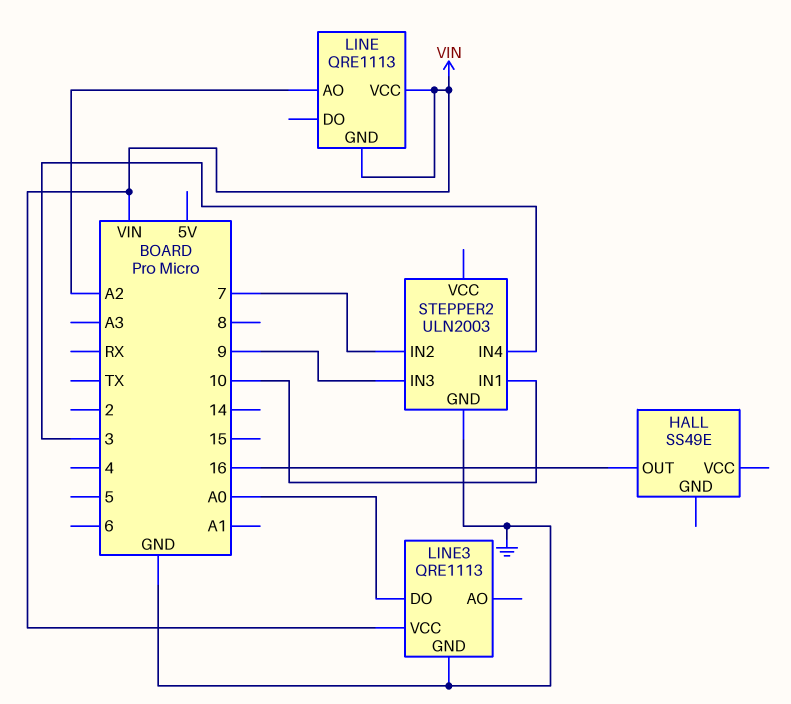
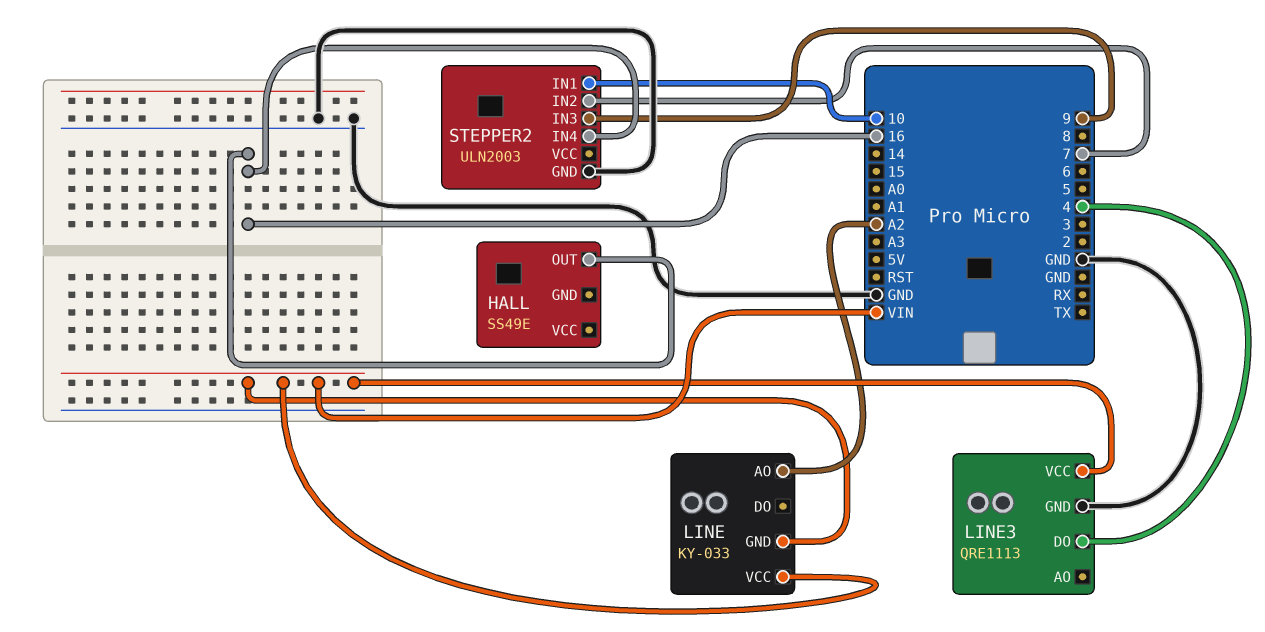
LINE: QRE1113 -> KY-033
LINE3 pin DO: A0 -> 4
STEPPER2 pin IN4: 3 -> 16

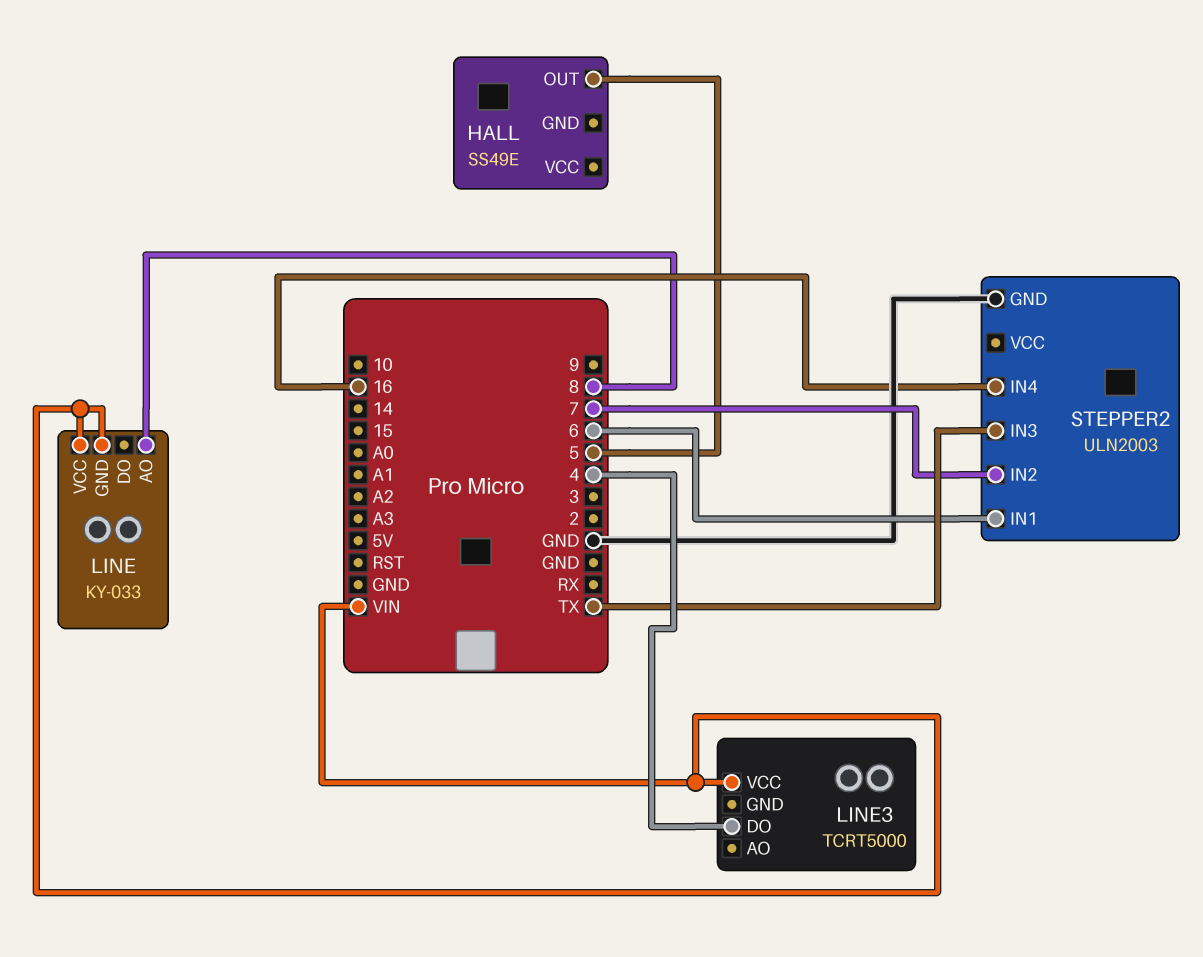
HALL pin OUT: 16 -> 5
LINE pin AO: A2 -> 8
LINE3: QRE1113 -> TCRT5000
LINE3 pin GND: GND -> none
STEPPER2 pin IN1: 10 -> 6
STEPPER2 pin IN3: 9 -> TX

